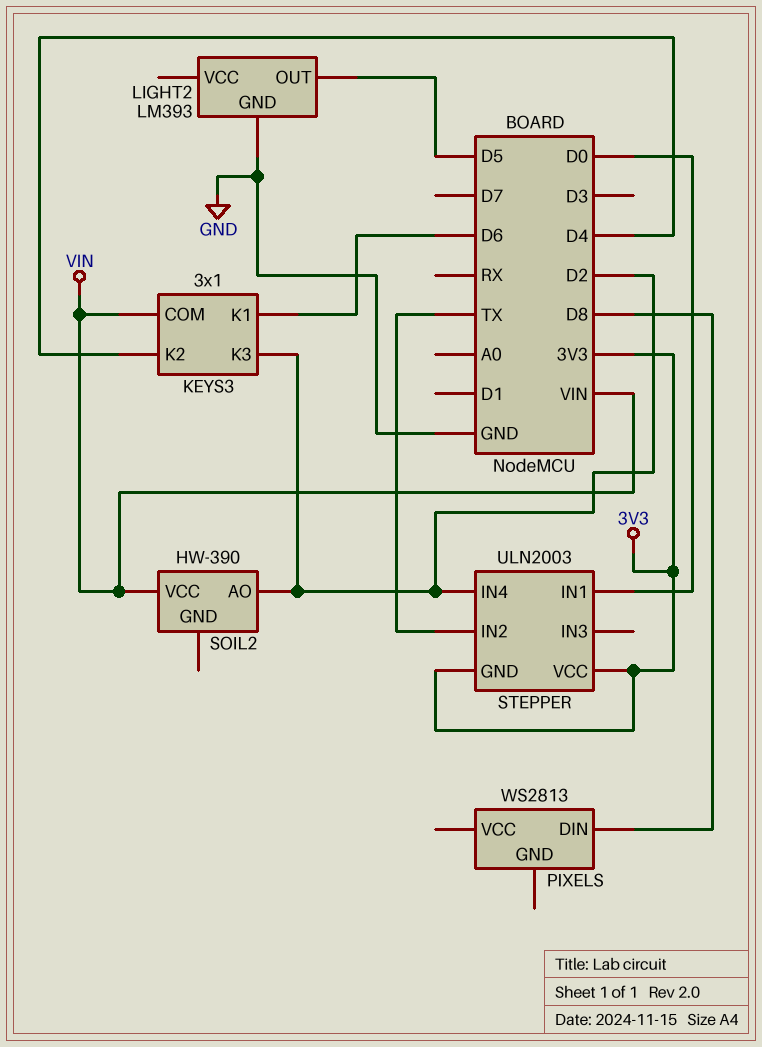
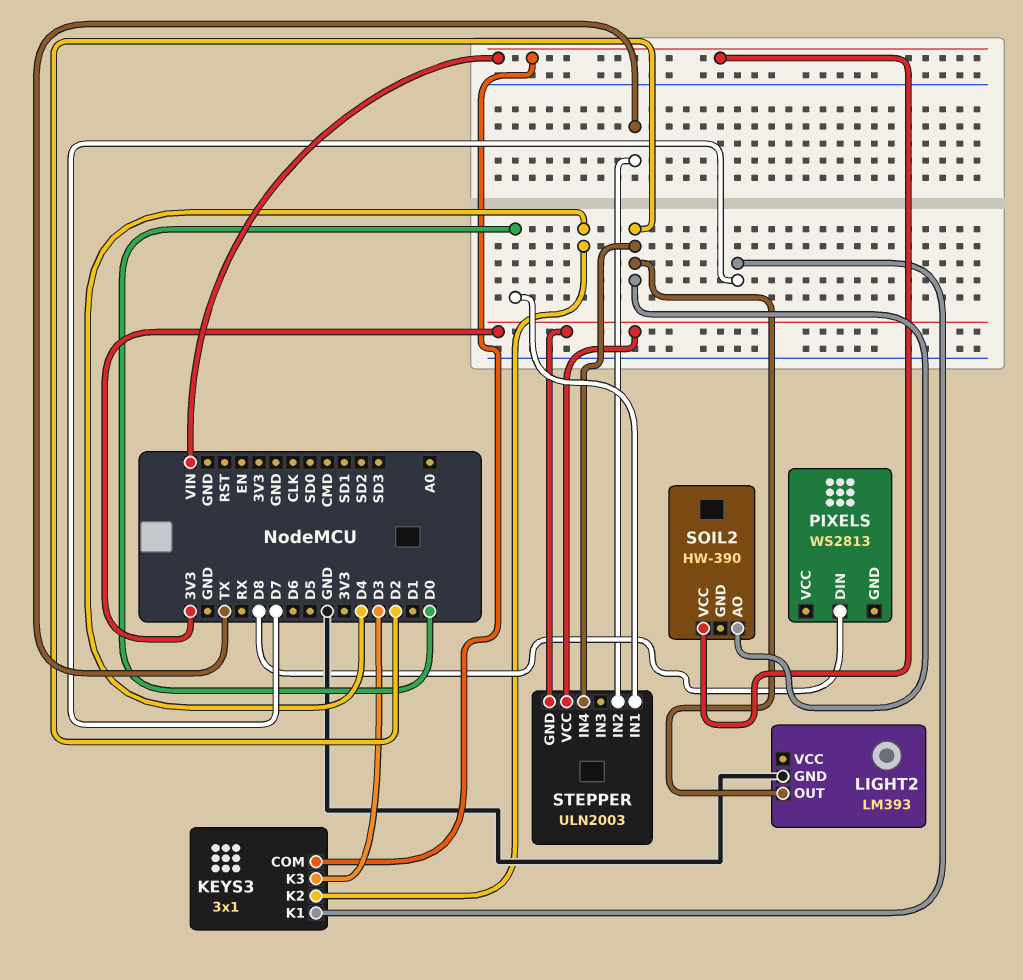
KEYS3 pin K1: D6 -> D7
KEYS3 pin K3: D2 -> D3
LIGHT2 pin OUT: D5 -> D2

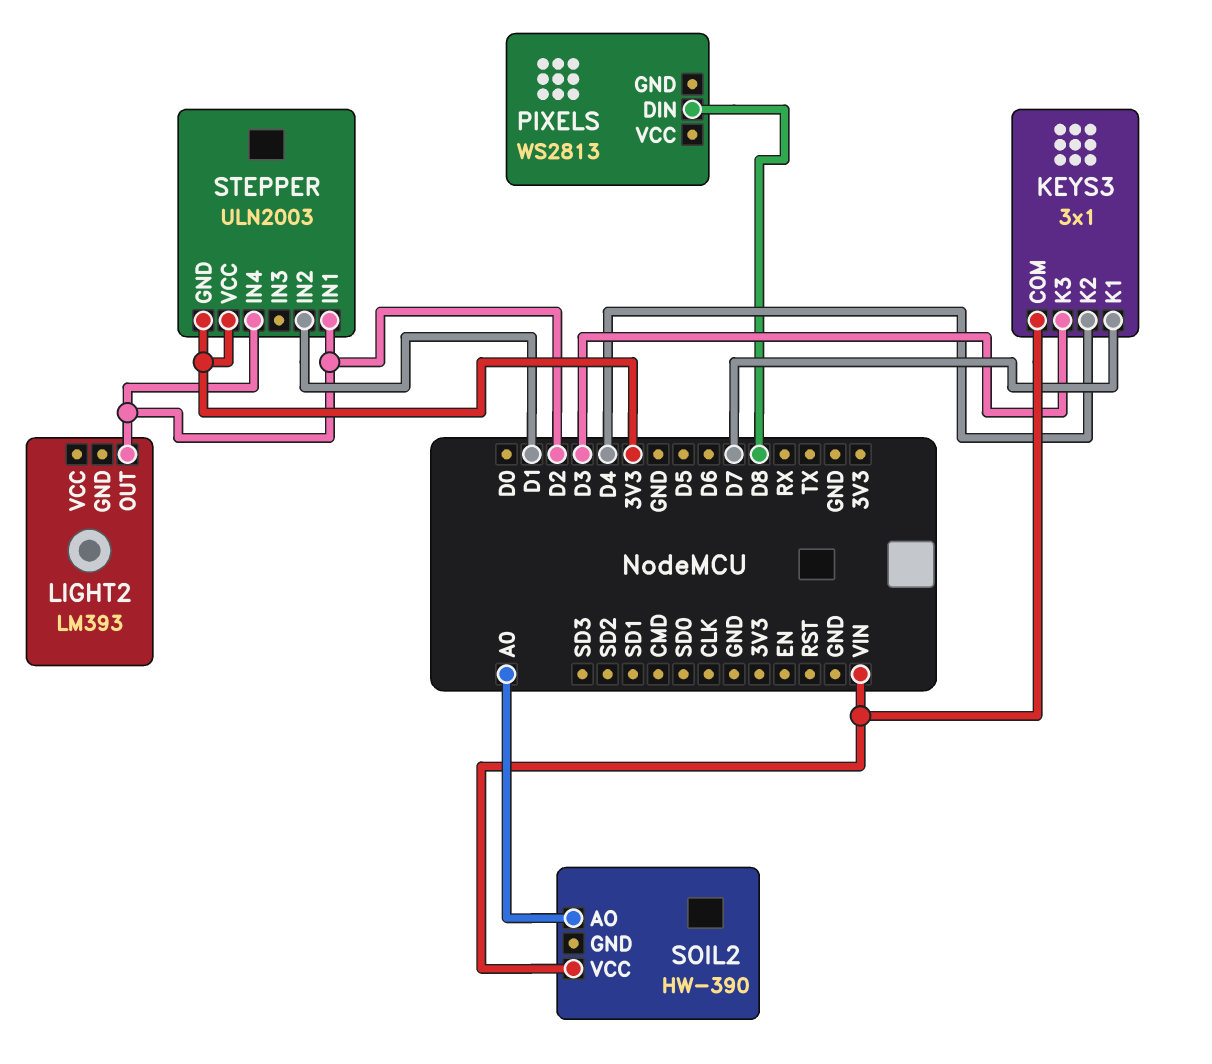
LIGHT2 pin GND: GND -> none
SOIL2 pin AO: D2 -> A0
STEPPER pin IN1: D0 -> D2
STEPPER pin IN2: TX -> D1

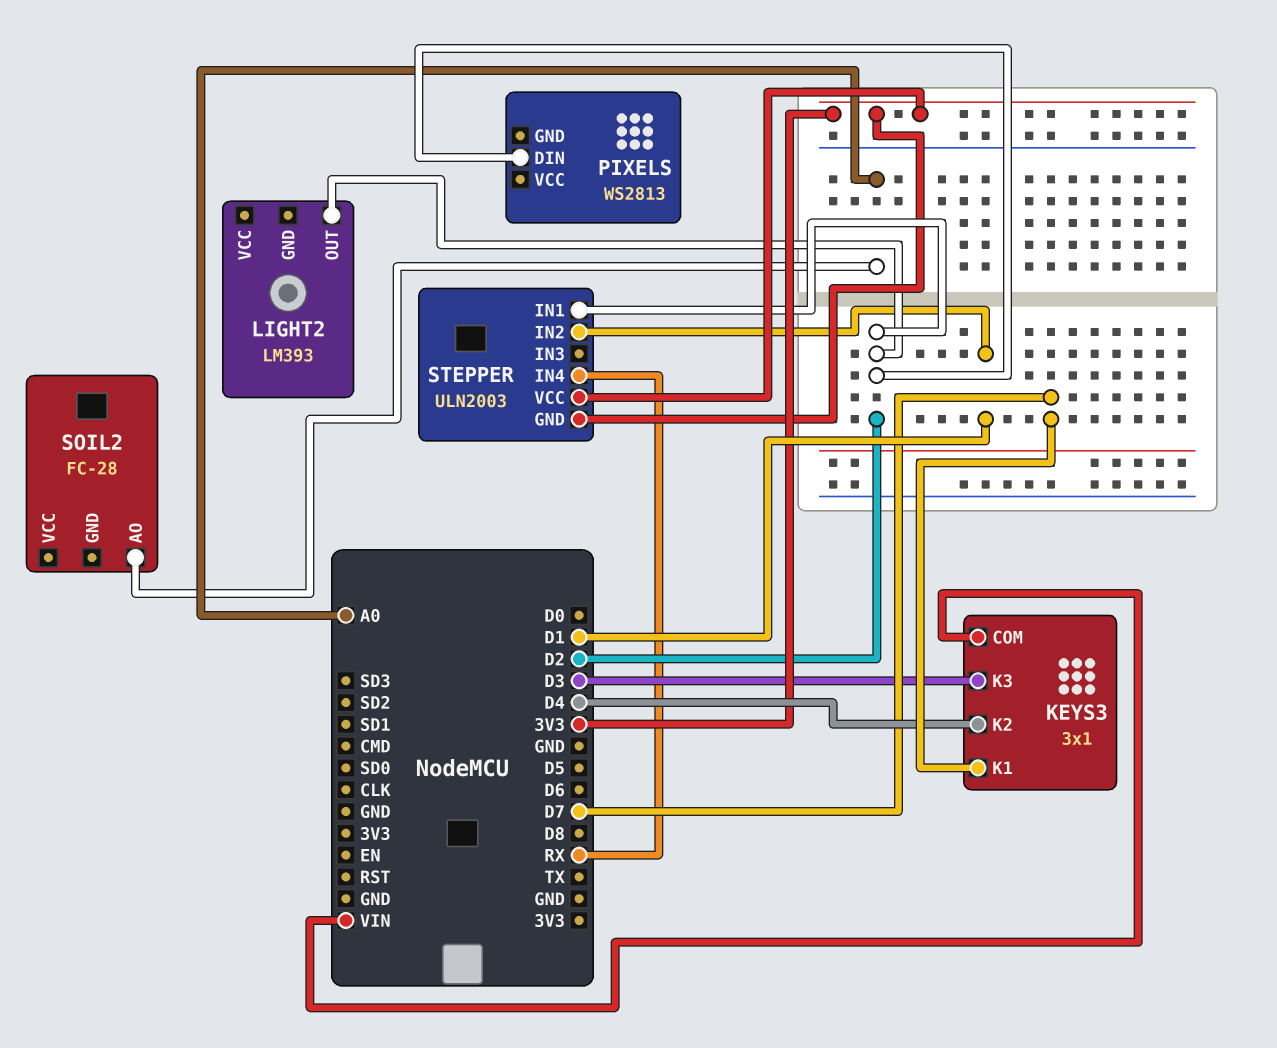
PIXELS pin DIN: D8 -> D2
SOIL2: HW-390 -> FC-28
SOIL2 pin VCC: VIN -> none
STEPPER pin IN4: D2 -> RX

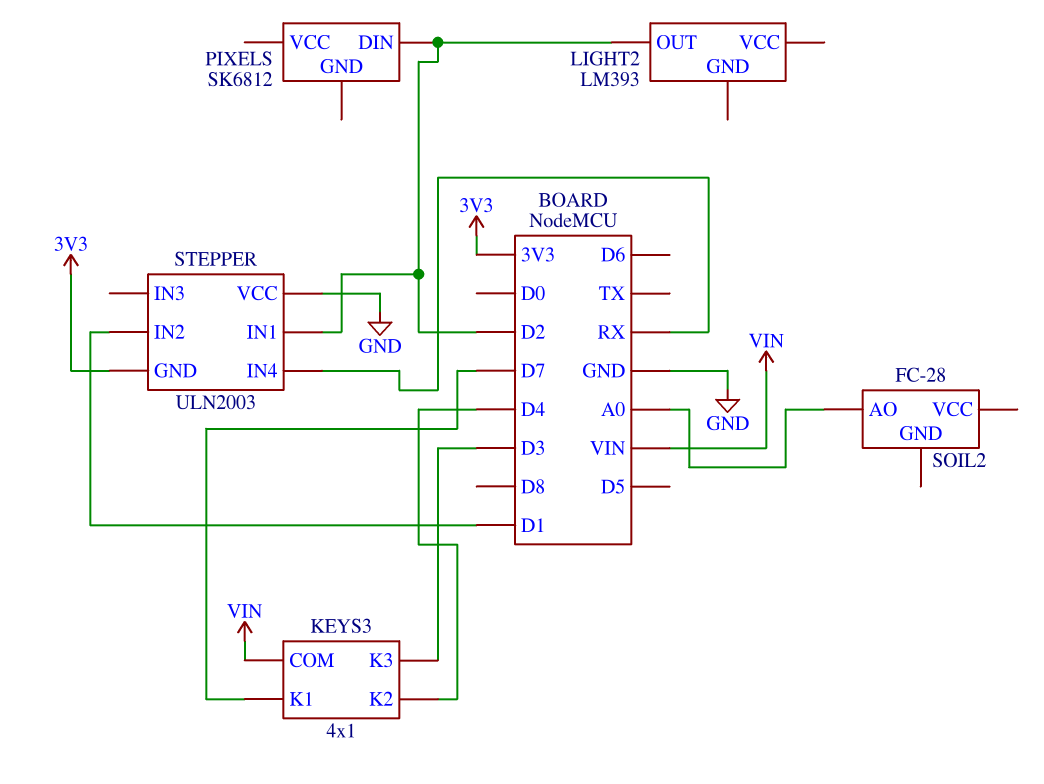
KEYS3: 3x1 -> 4x1
PIXELS: WS2813 -> SK6812
STEPPER pin VCC: 3V3 -> GND

